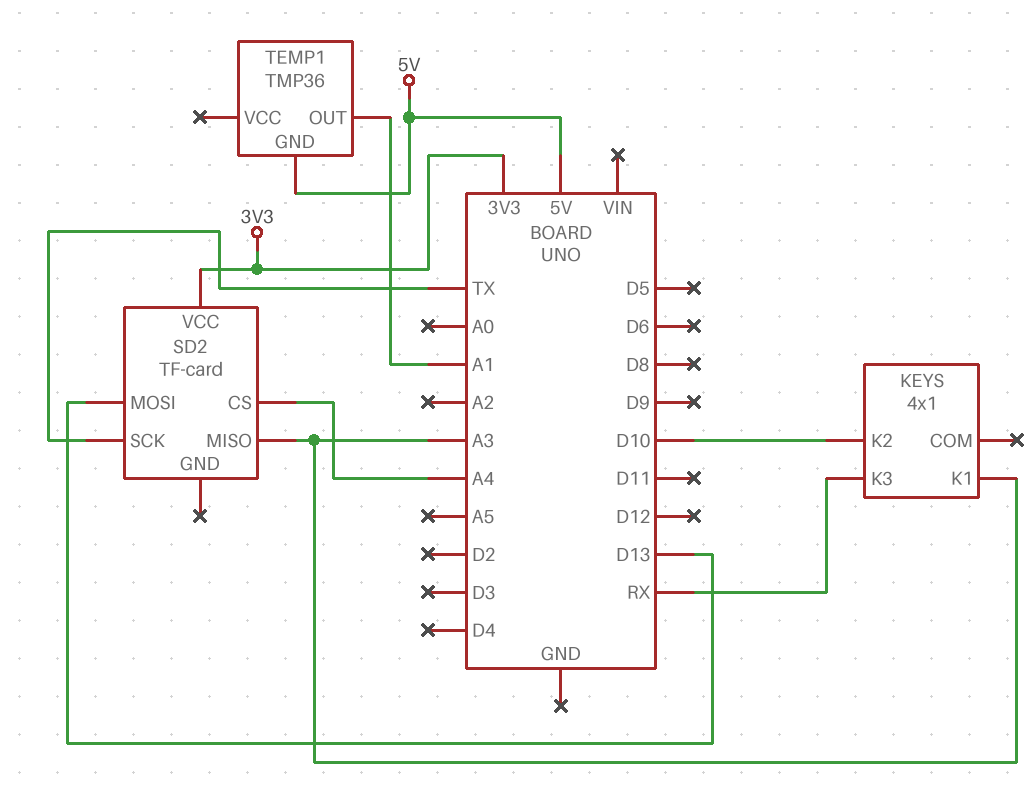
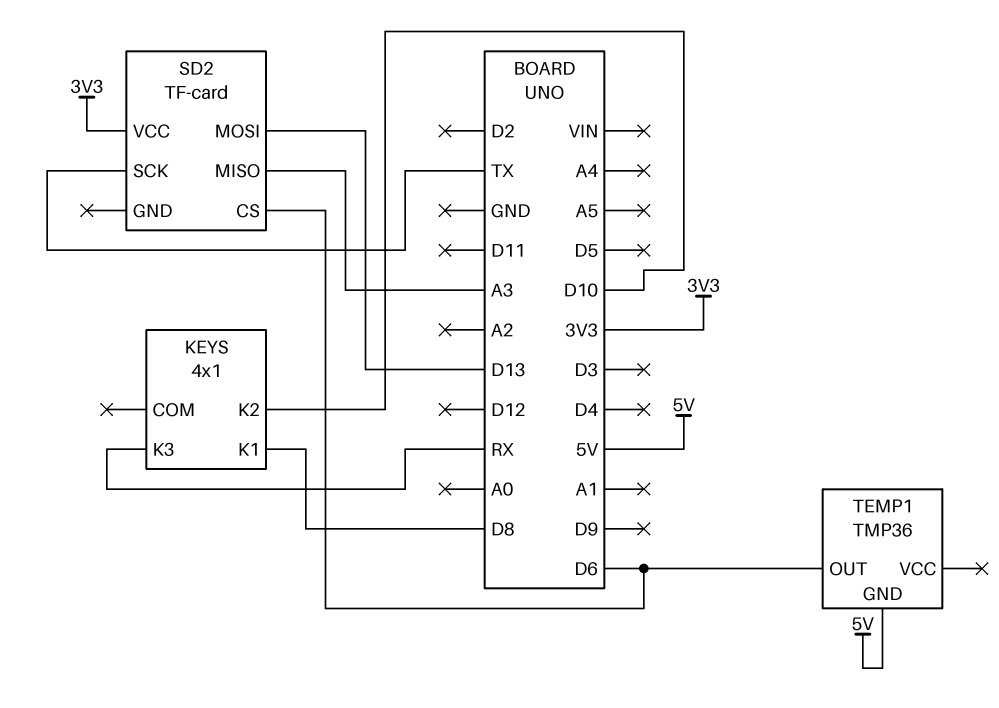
KEYS pin K1: A3 -> D8
SD2 pin CS: A4 -> D6
TEMP1 pin OUT: A1 -> D6

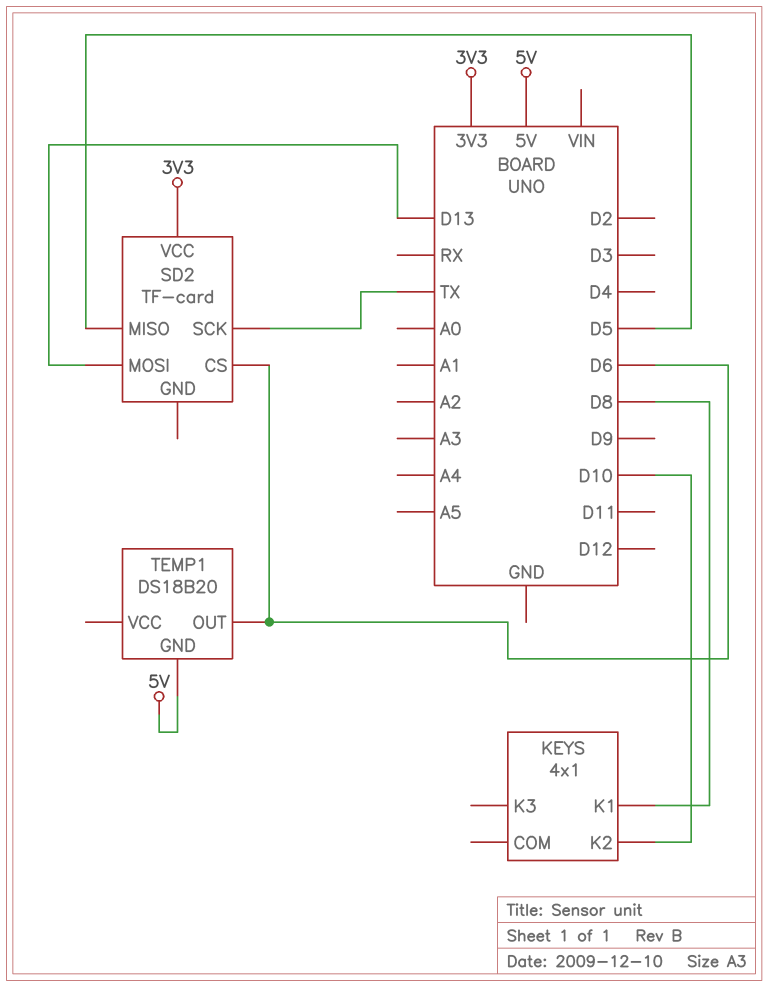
KEYS pin K3: RX -> none
SD2 pin MISO: A3 -> D5
TEMP1: TMP36 -> DS18B20

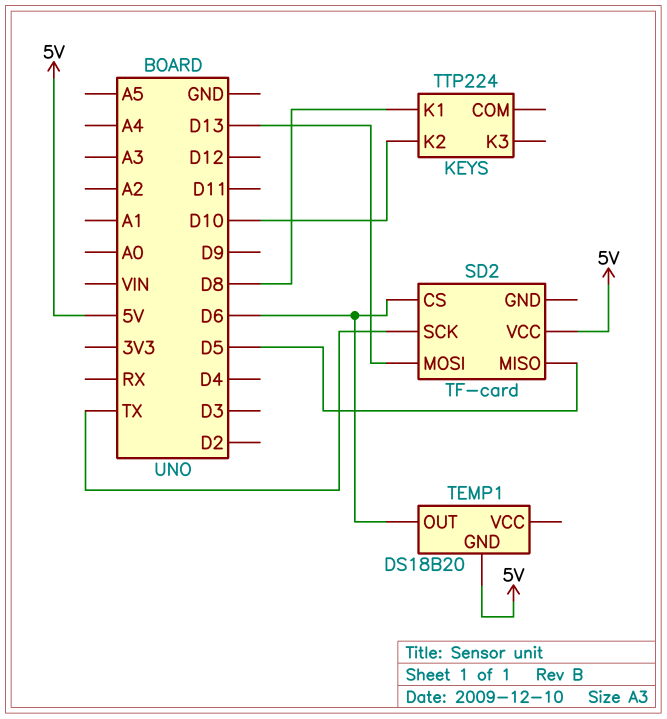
KEYS: 4x1 -> TTP224
SD2 pin VCC: 3V3 -> 5V

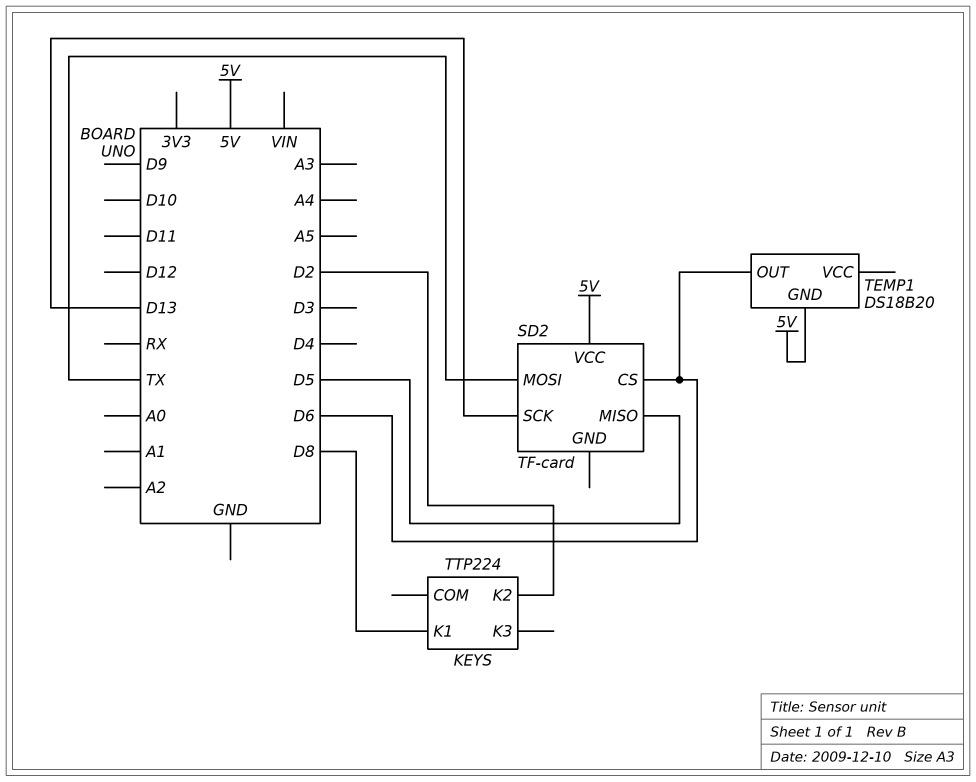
KEYS pin K2: D10 -> D2
SD2 pin MOSI: D13 -> TX
SD2 pin SCK: TX -> D13

